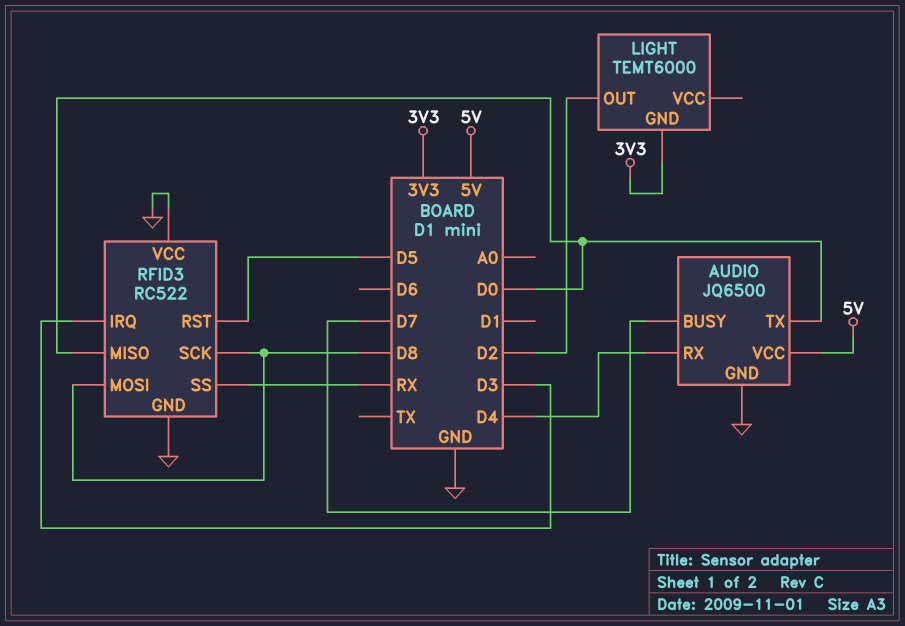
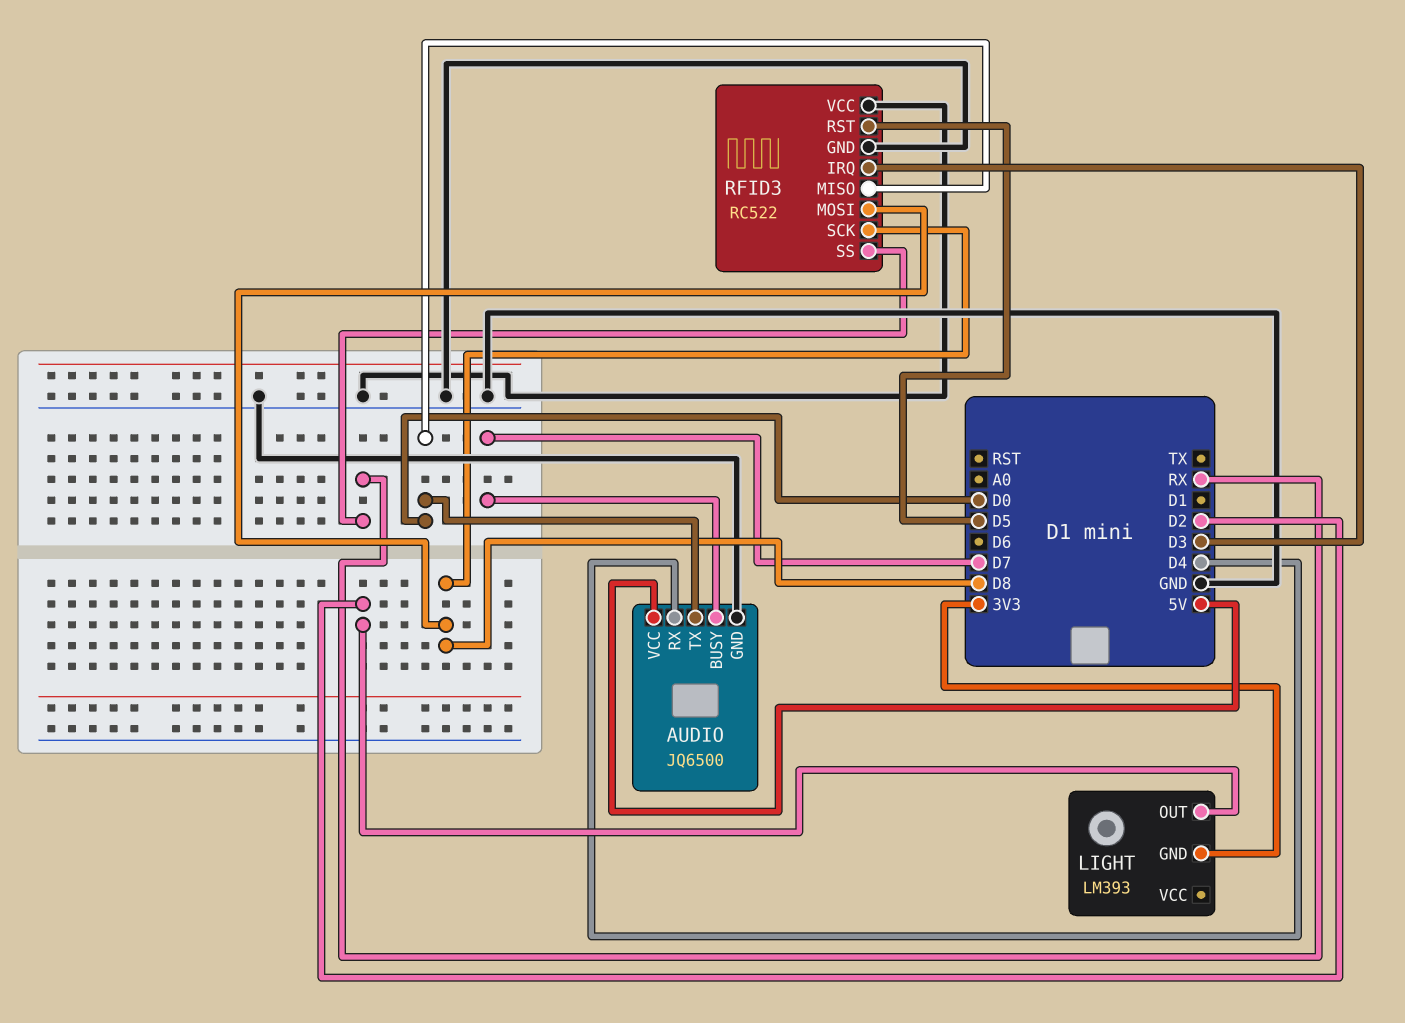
LIGHT: TEMT6000 -> LM393

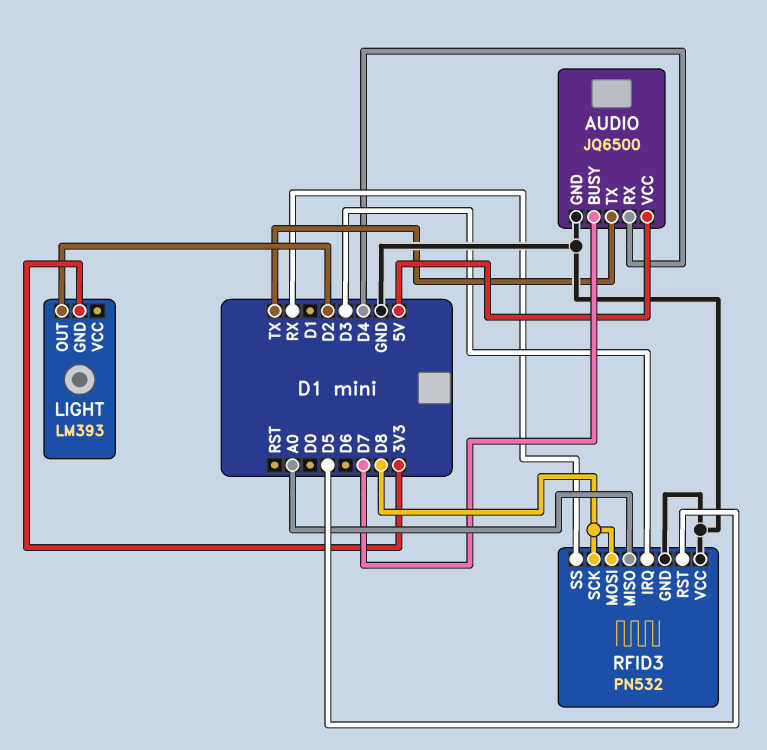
AUDIO pin TX: D0 -> TX
RFID3: RC522 -> PN532
RFID3 pin MISO: D0 -> A0

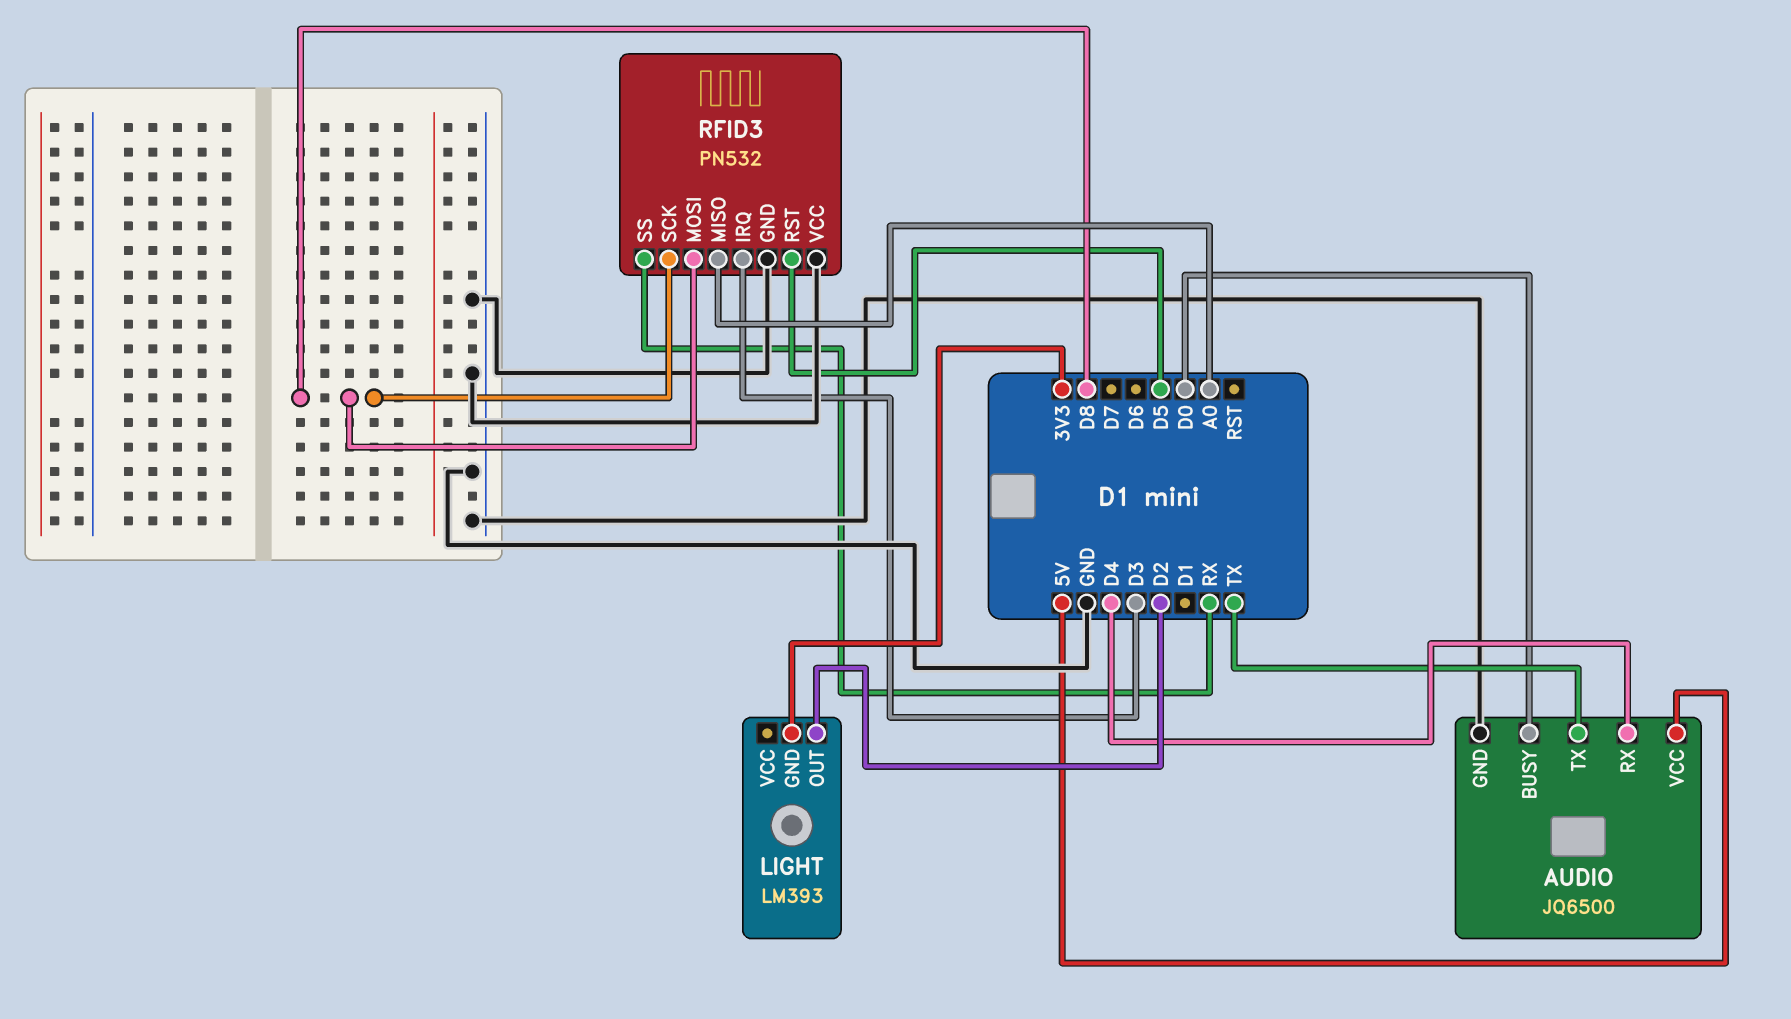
AUDIO pin BUSY: D7 -> D0

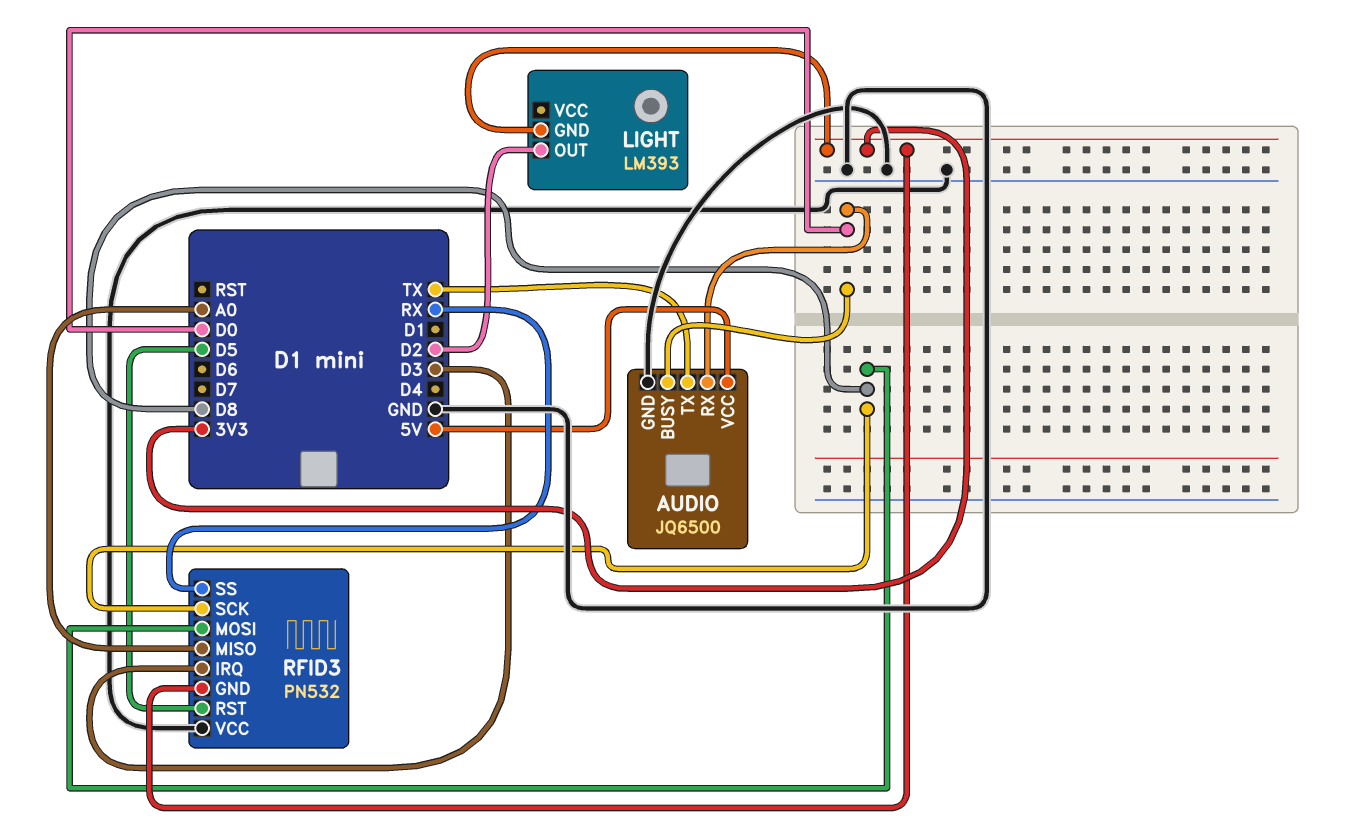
AUDIO pin RX: D4 -> D0
RFID3 pin GND: GND -> 3V3

